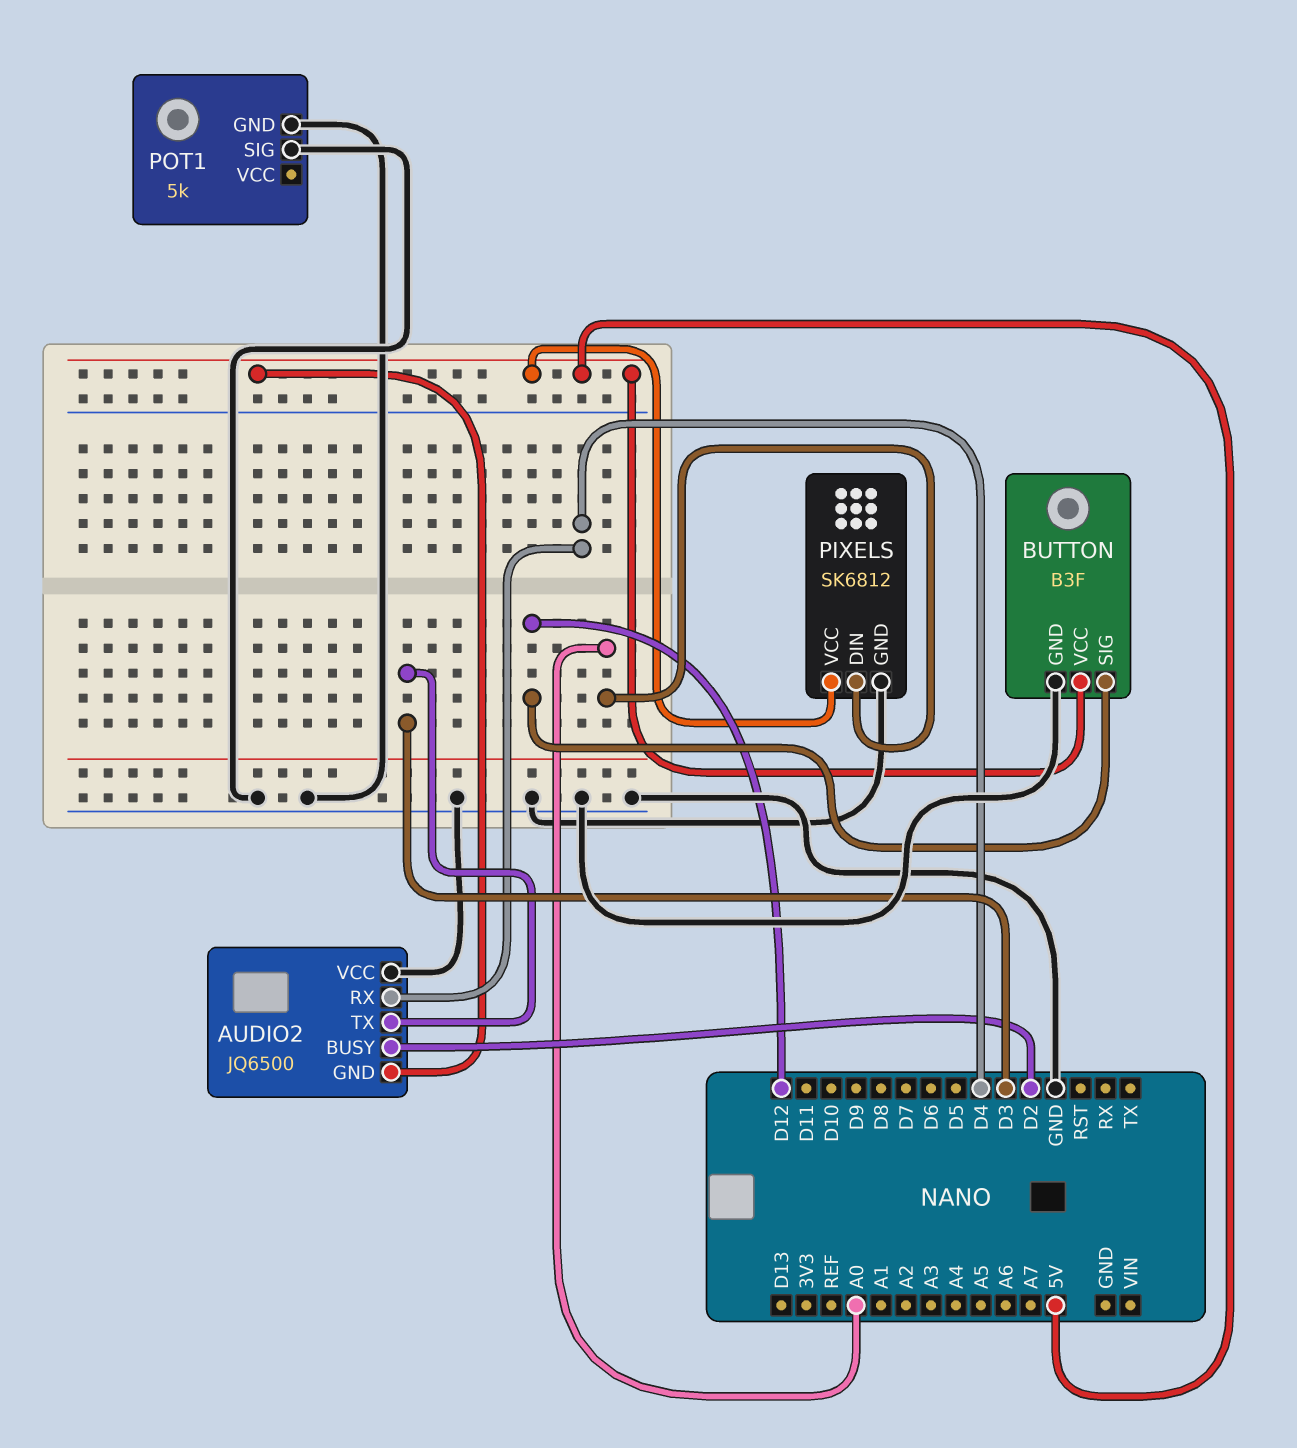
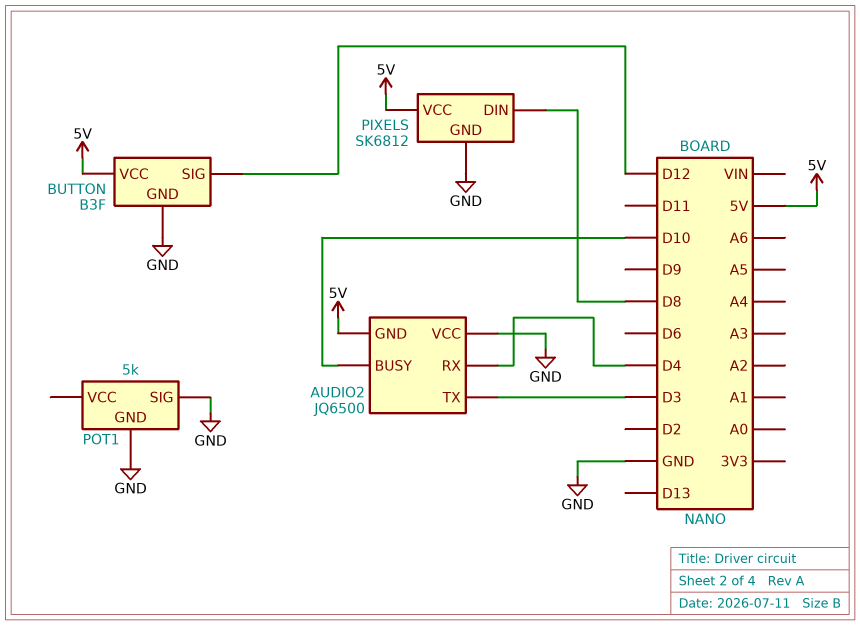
AUDIO2 pin BUSY: D2 -> D10
PIXELS pin DIN: A0 -> D8

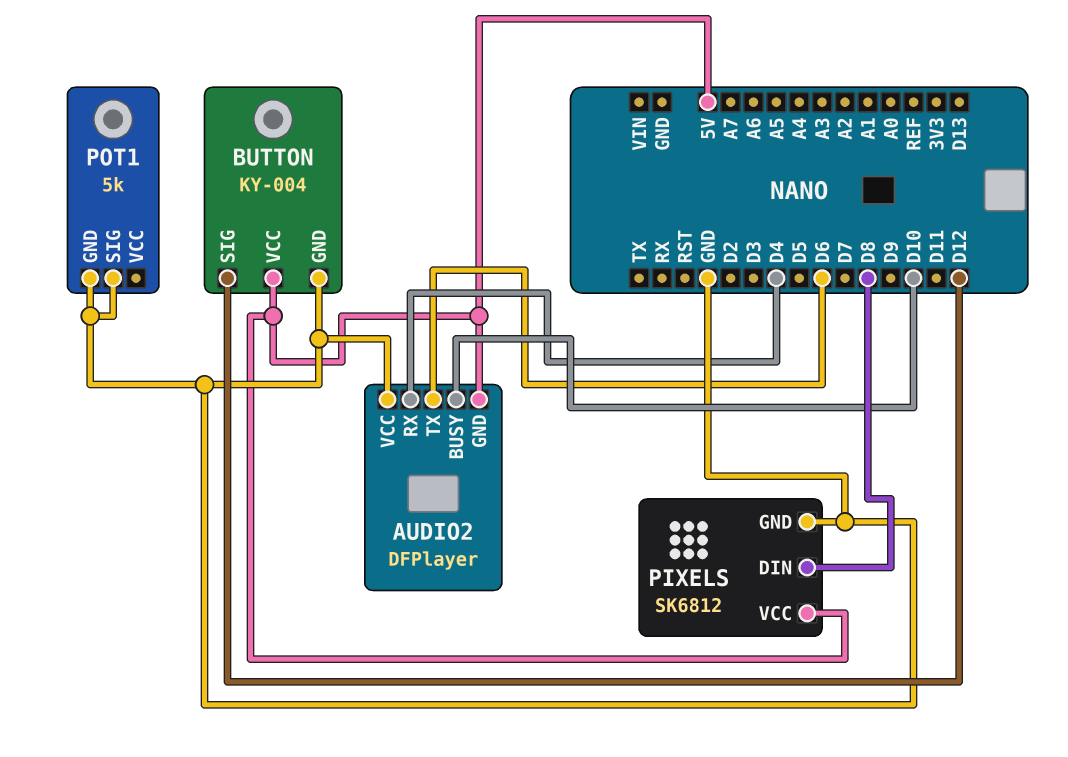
AUDIO2: JQ6500 -> DFPlayer
AUDIO2 pin TX: D3 -> D6
BUTTON: B3F -> KY-004

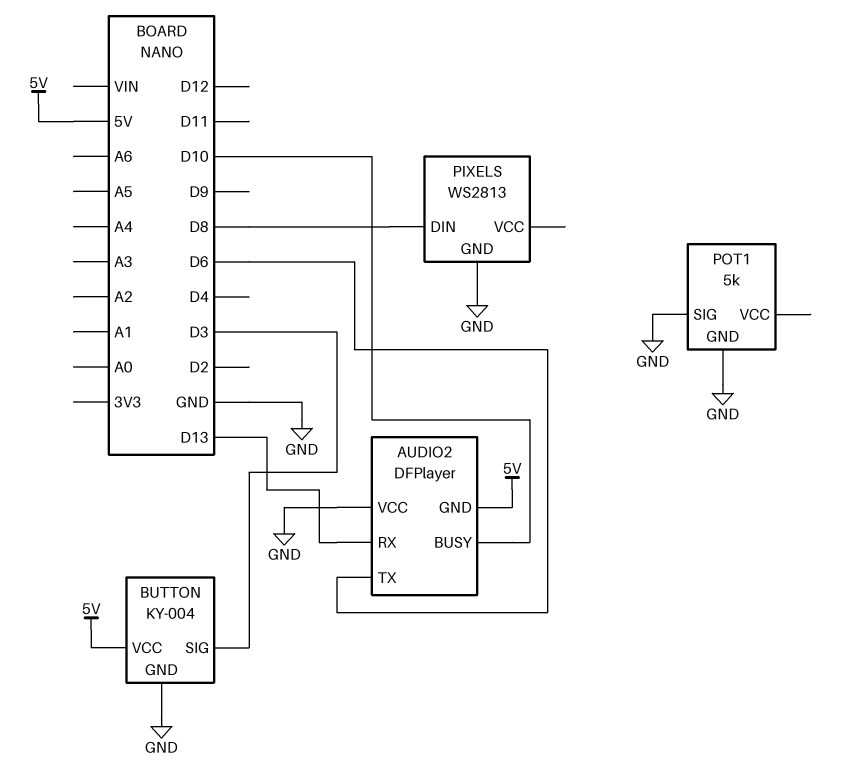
AUDIO2 pin RX: D4 -> D13
BUTTON pin SIG: D12 -> D3
PIXELS: SK6812 -> WS2813
PIXELS pin VCC: 5V -> none

